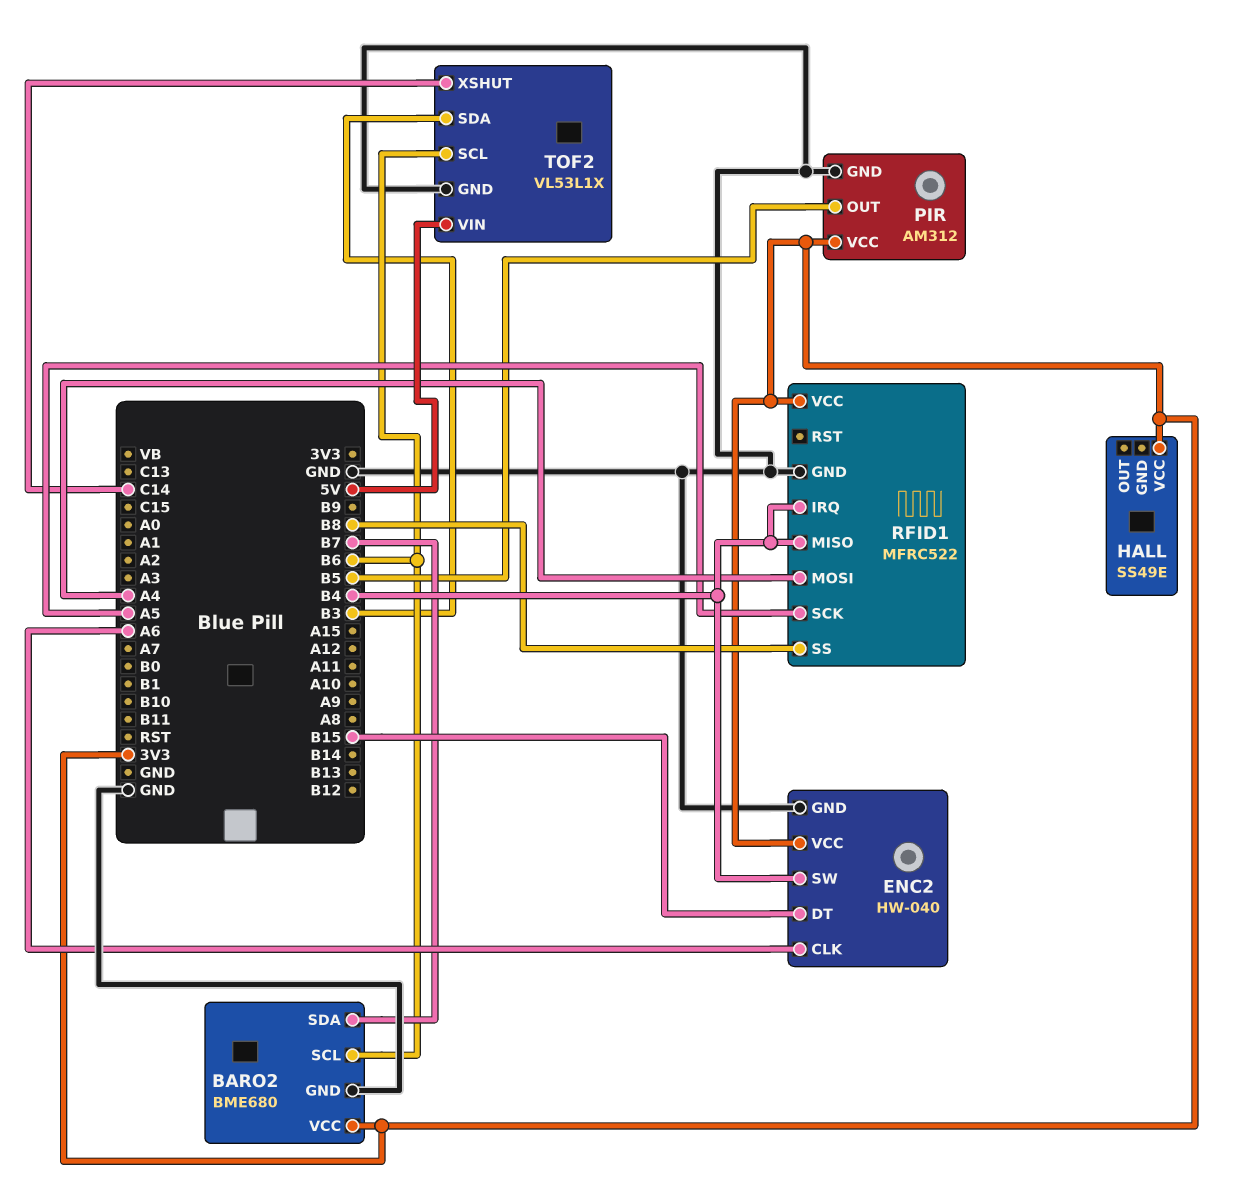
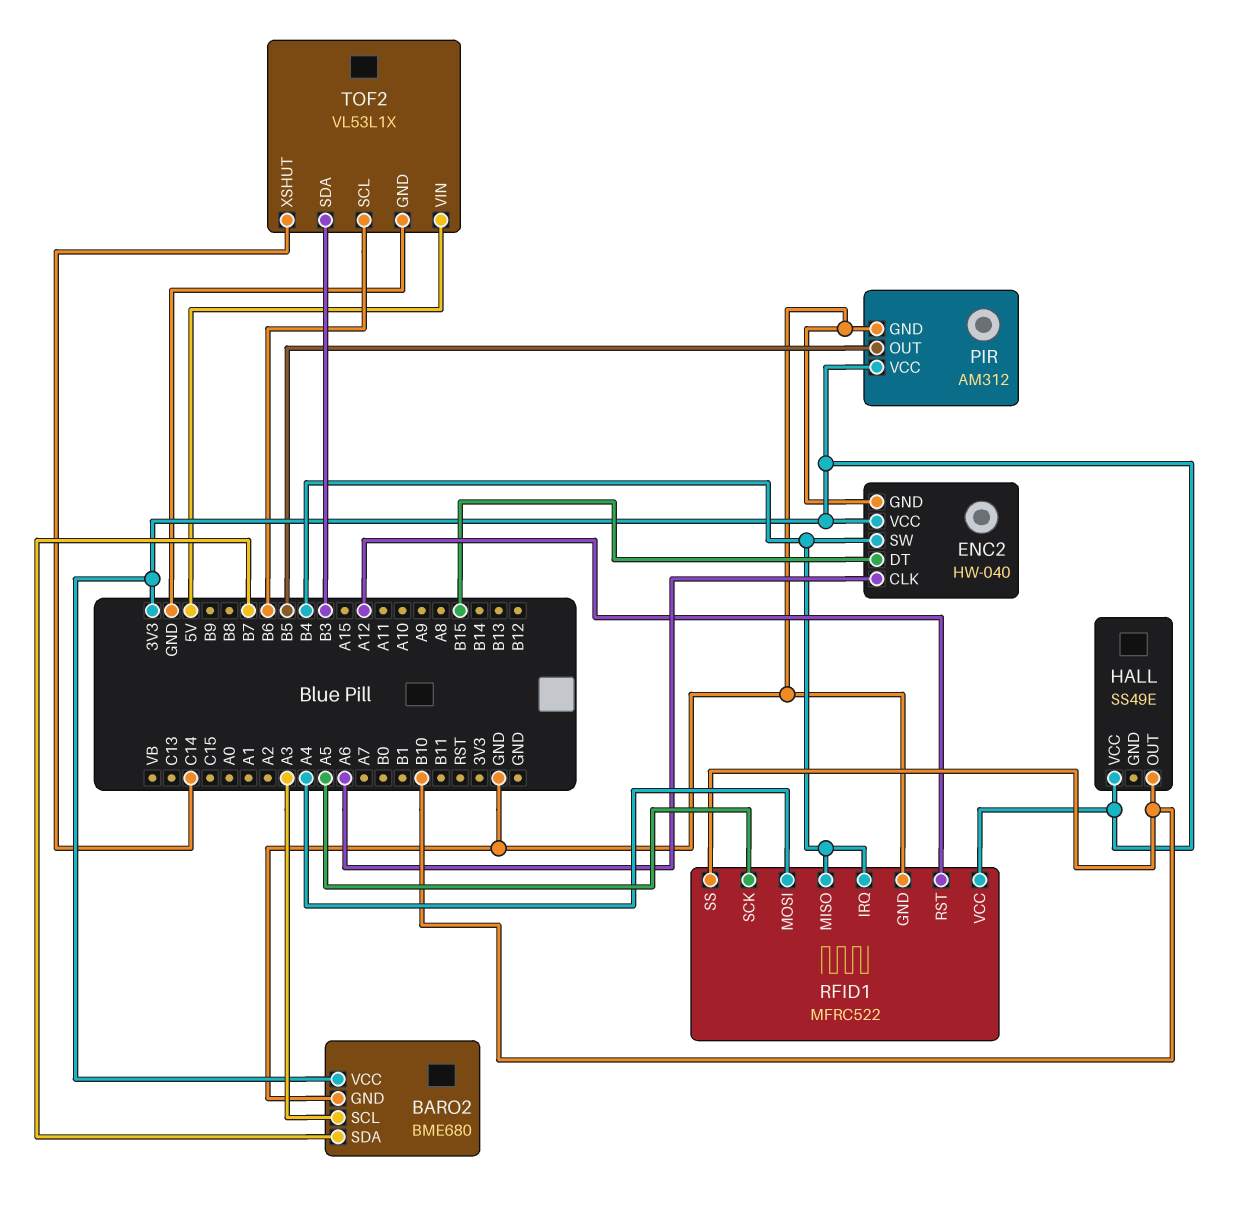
BARO2 pin SCL: B6 -> A3
HALL pin OUT: none -> B10
RFID1 pin RST: none -> A12
RFID1 pin SS: B8 -> B10

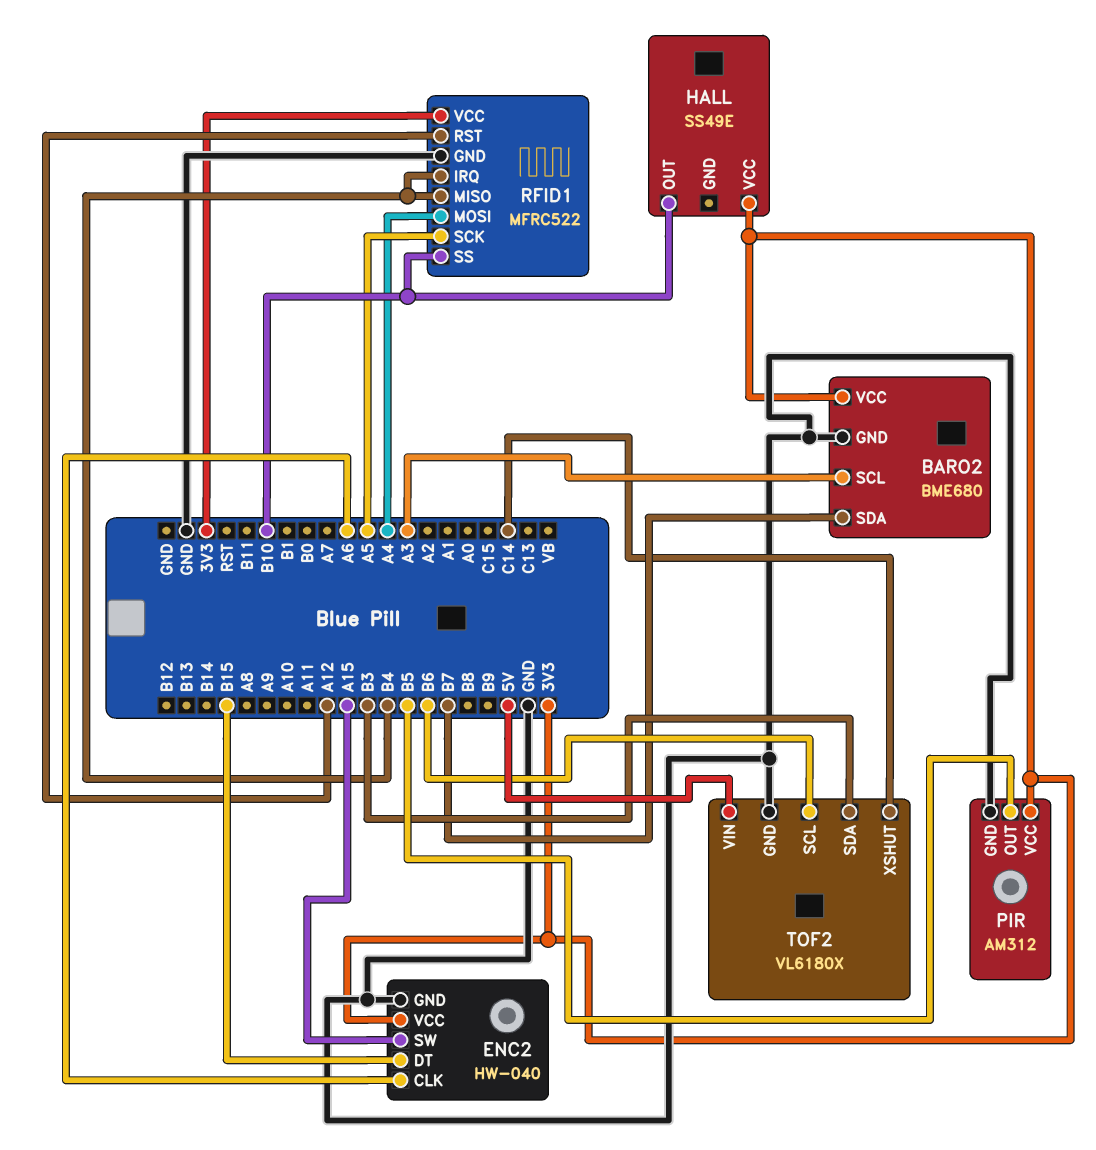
ENC2 pin SW: B4 -> A15
TOF2: VL53L1X -> VL6180X

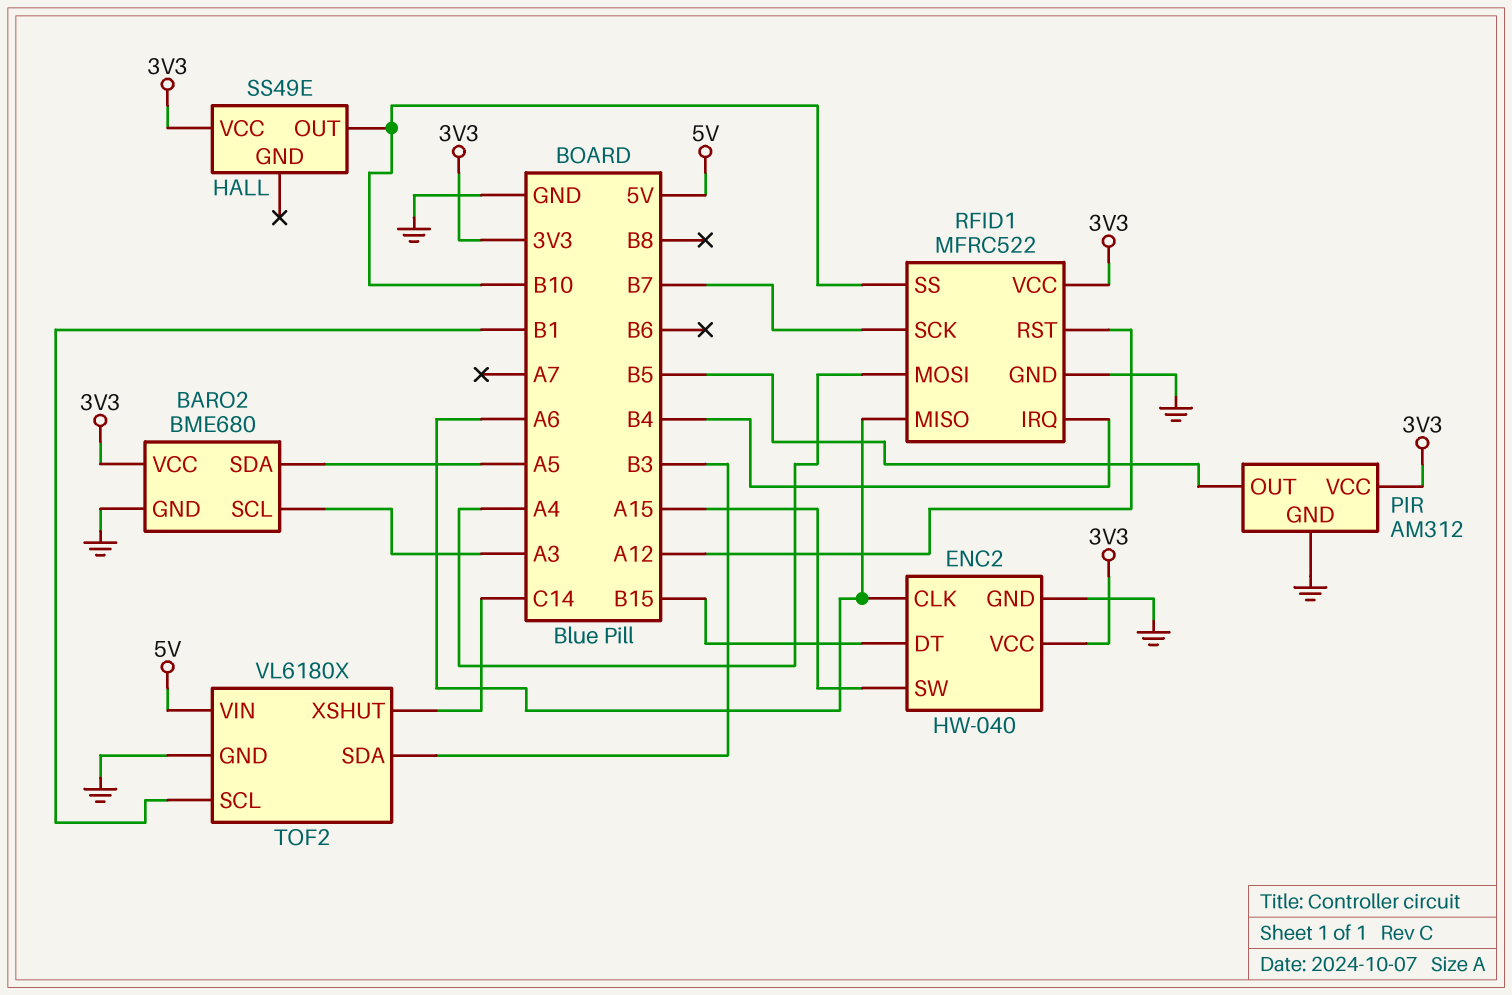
BARO2 pin SDA: B7 -> A5
RFID1 pin MISO: B4 -> A6
RFID1 pin SCK: A5 -> B7
TOF2 pin SCL: B6 -> B1

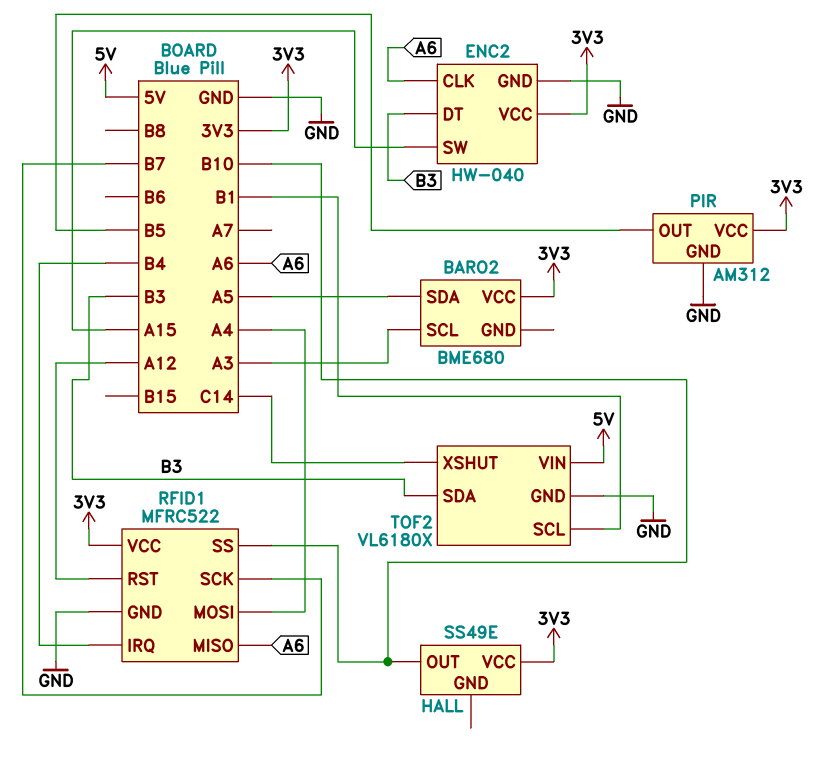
BARO2 pin GND: GND -> none
ENC2 pin DT: B15 -> B3

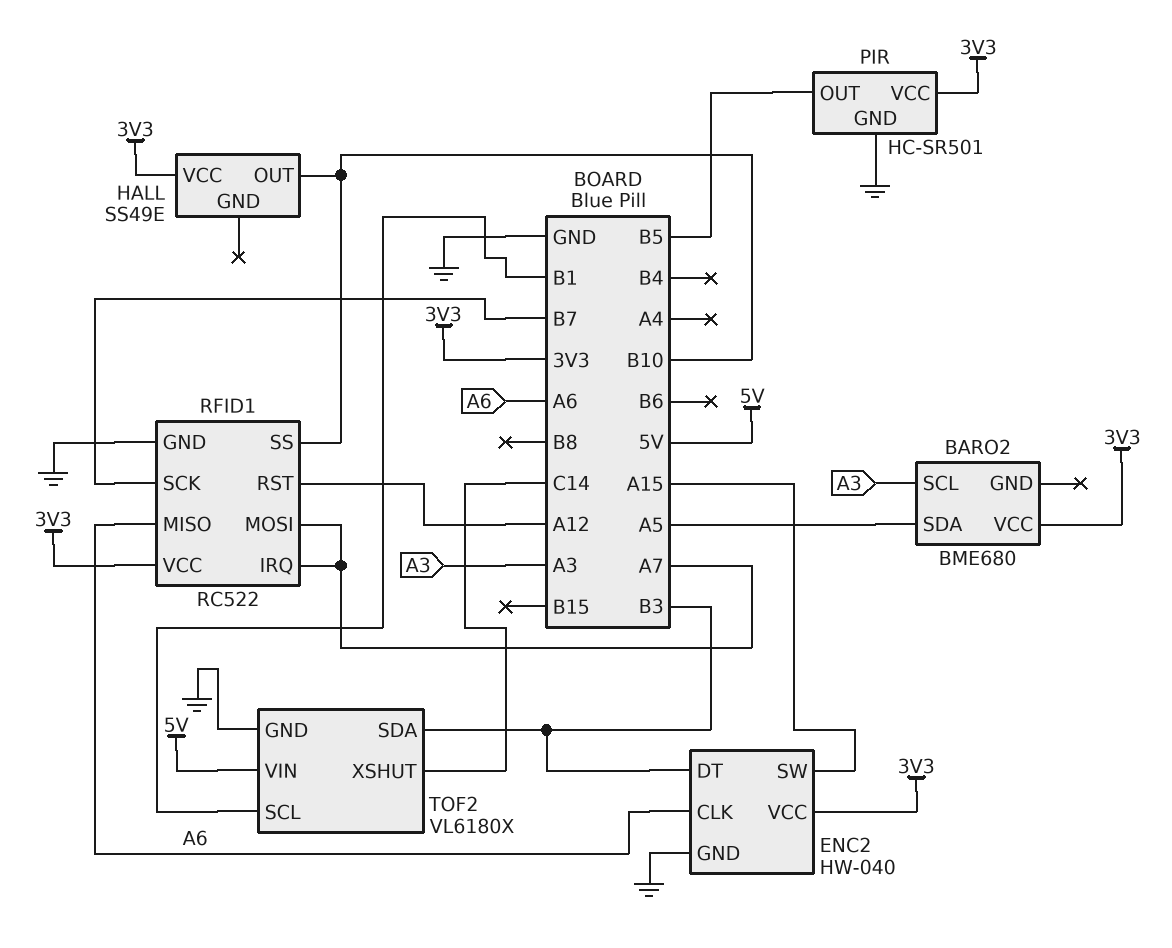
PIR: AM312 -> HC-SR501
RFID1: MFRC522 -> RC522
RFID1 pin IRQ: B4 -> A7
RFID1 pin MOSI: A4 -> A7

